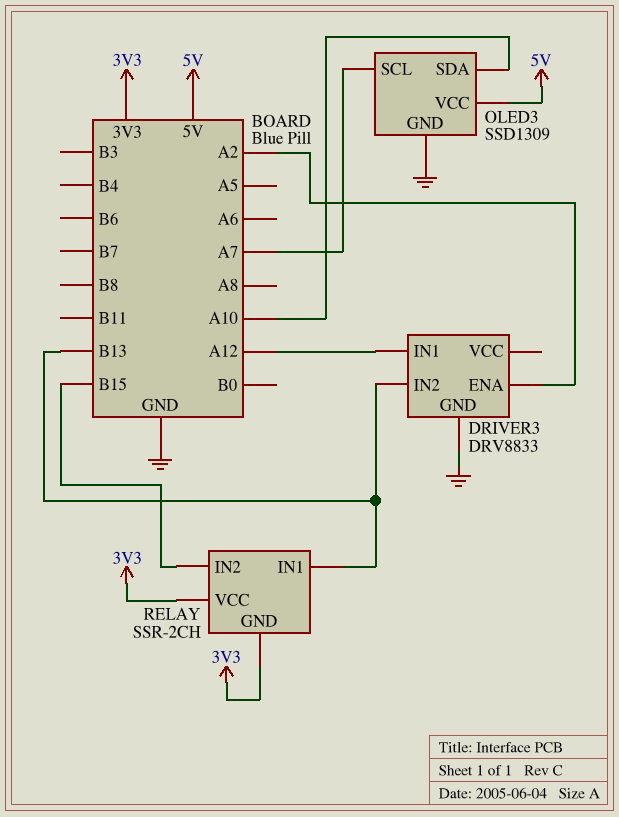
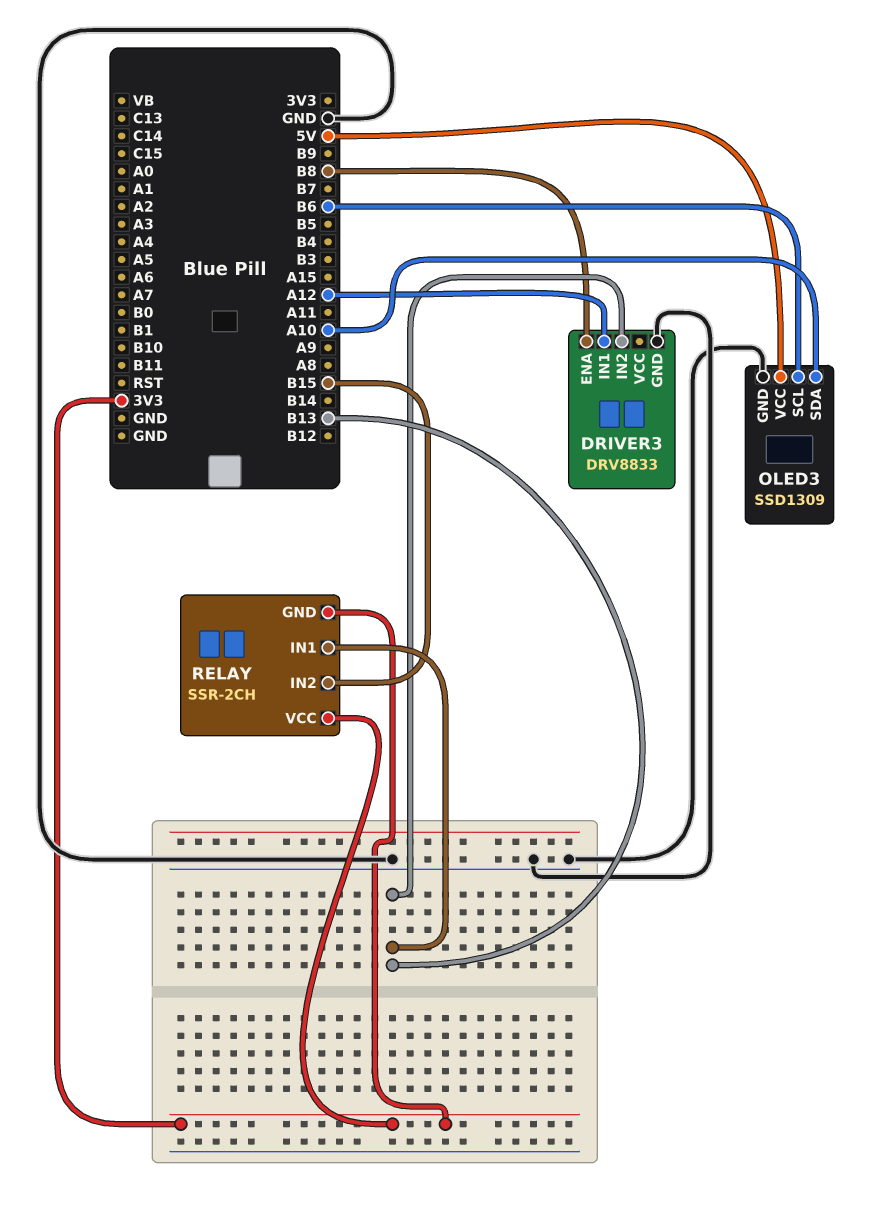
DRIVER3 pin ENA: A2 -> B8
OLED3 pin SCL: A7 -> B6

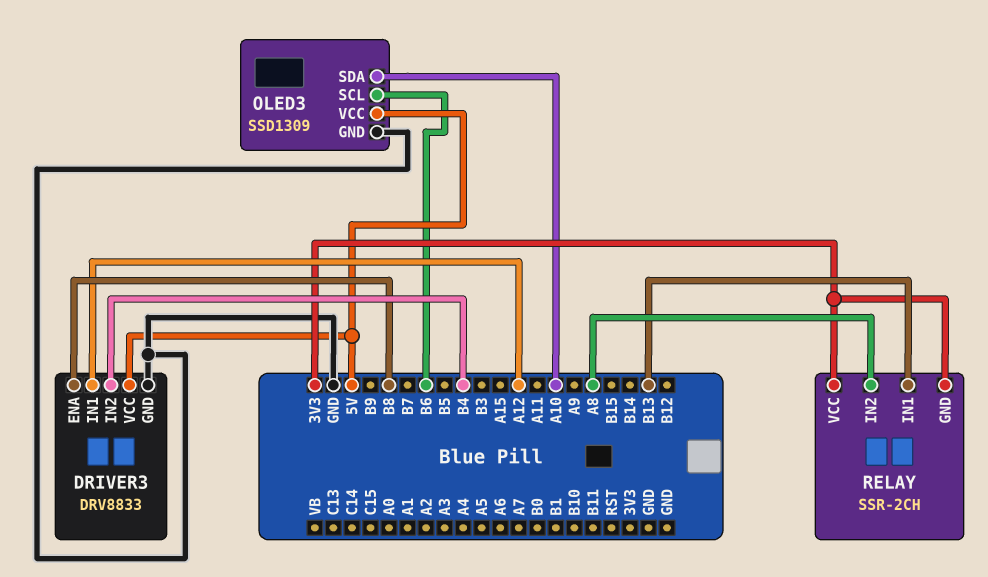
DRIVER3 pin IN2: B13 -> B4
DRIVER3 pin VCC: none -> 5V
RELAY pin IN2: B15 -> A8

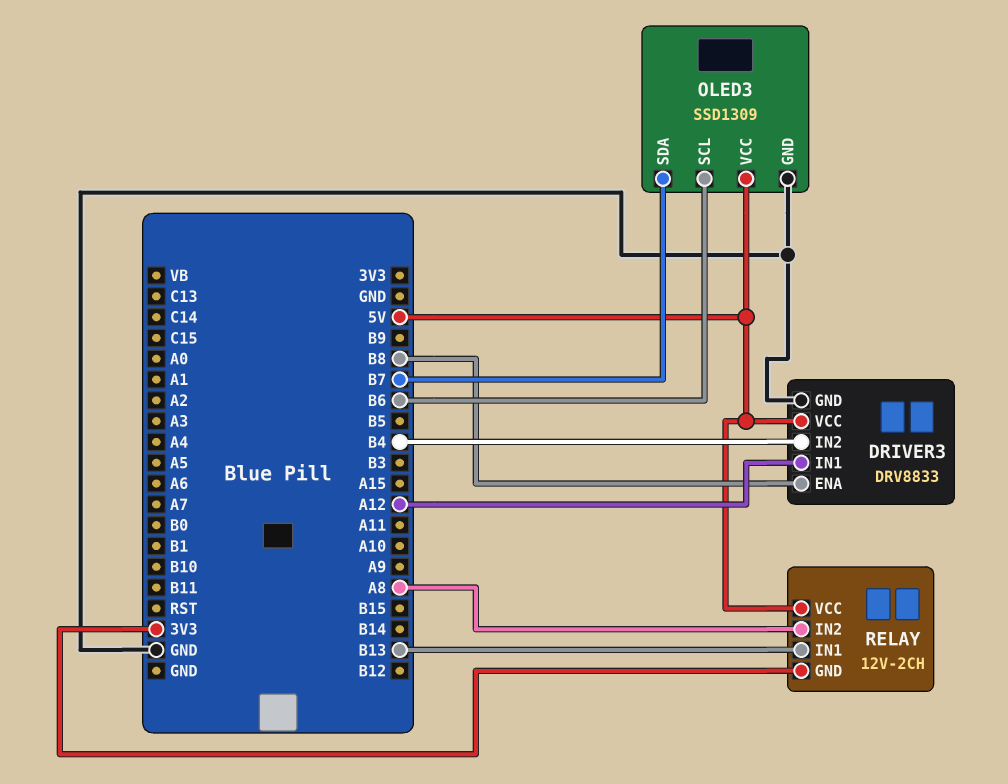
OLED3 pin SDA: A10 -> B7
RELAY: SSR-2CH -> 12V-2CH
RELAY pin VCC: 3V3 -> 5V

